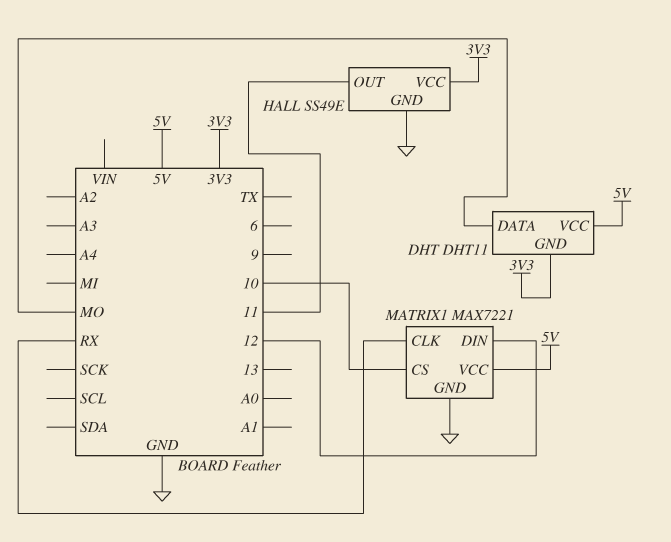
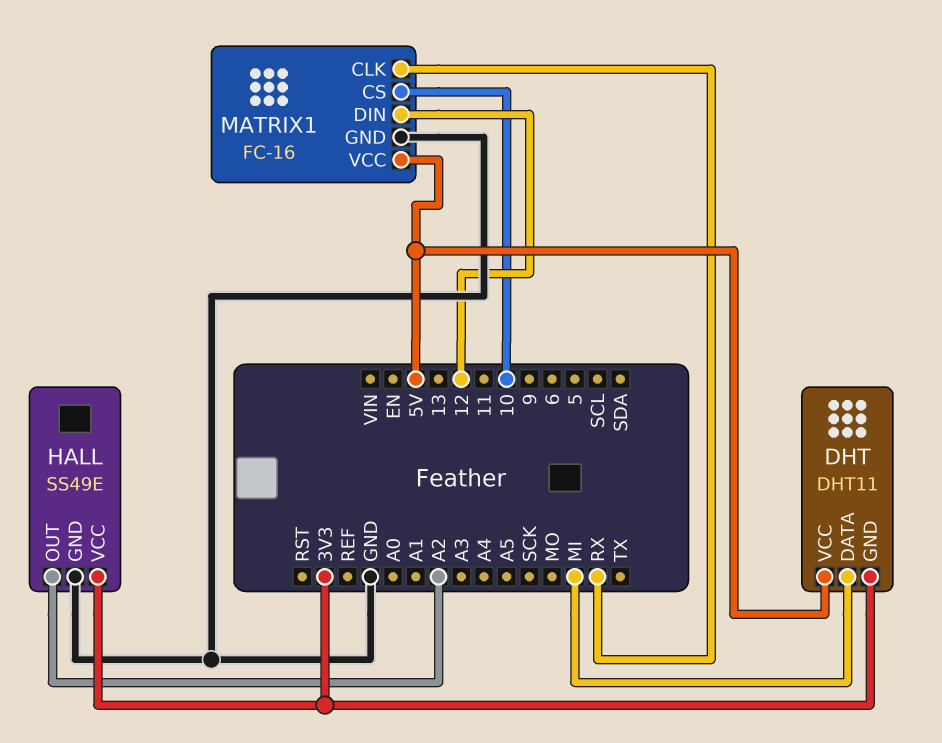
DHT pin DATA: MO -> MI
HALL pin OUT: 11 -> A2
MATRIX1: MAX7221 -> FC-16

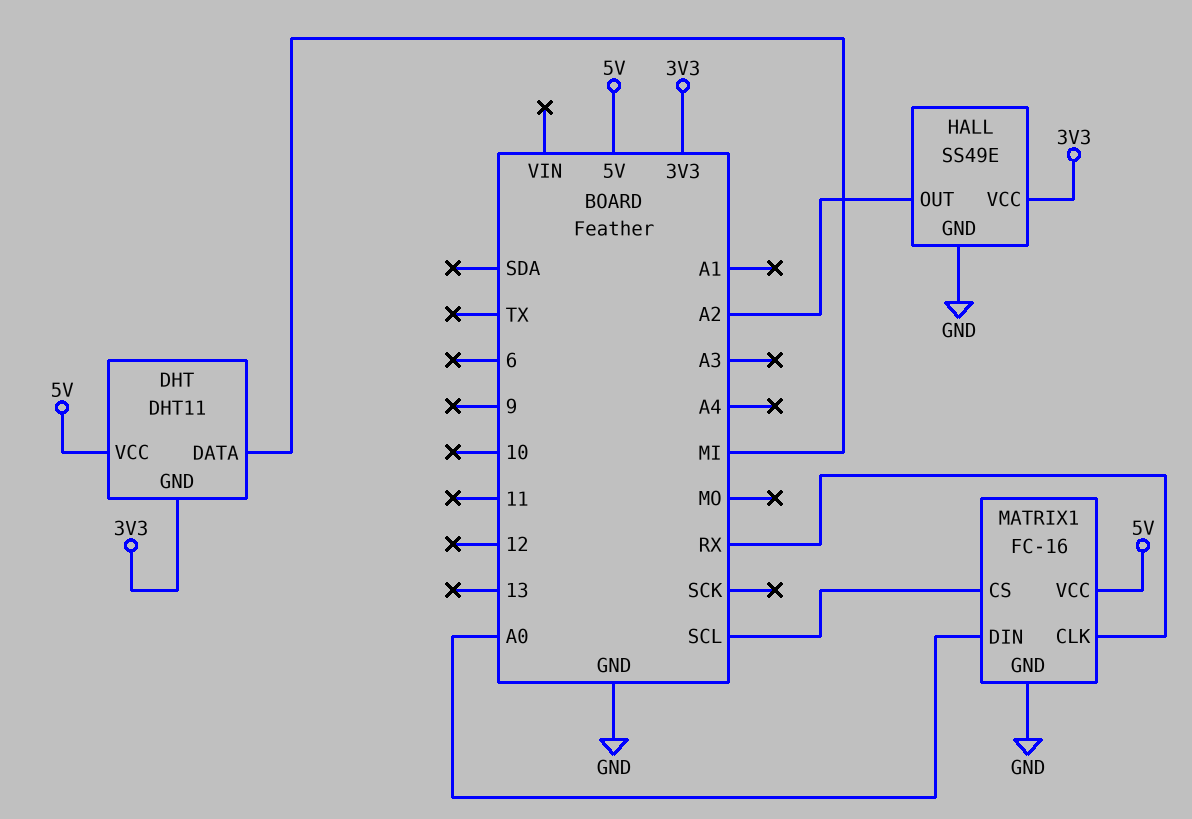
MATRIX1 pin CS: 10 -> SCL
MATRIX1 pin DIN: 12 -> A0

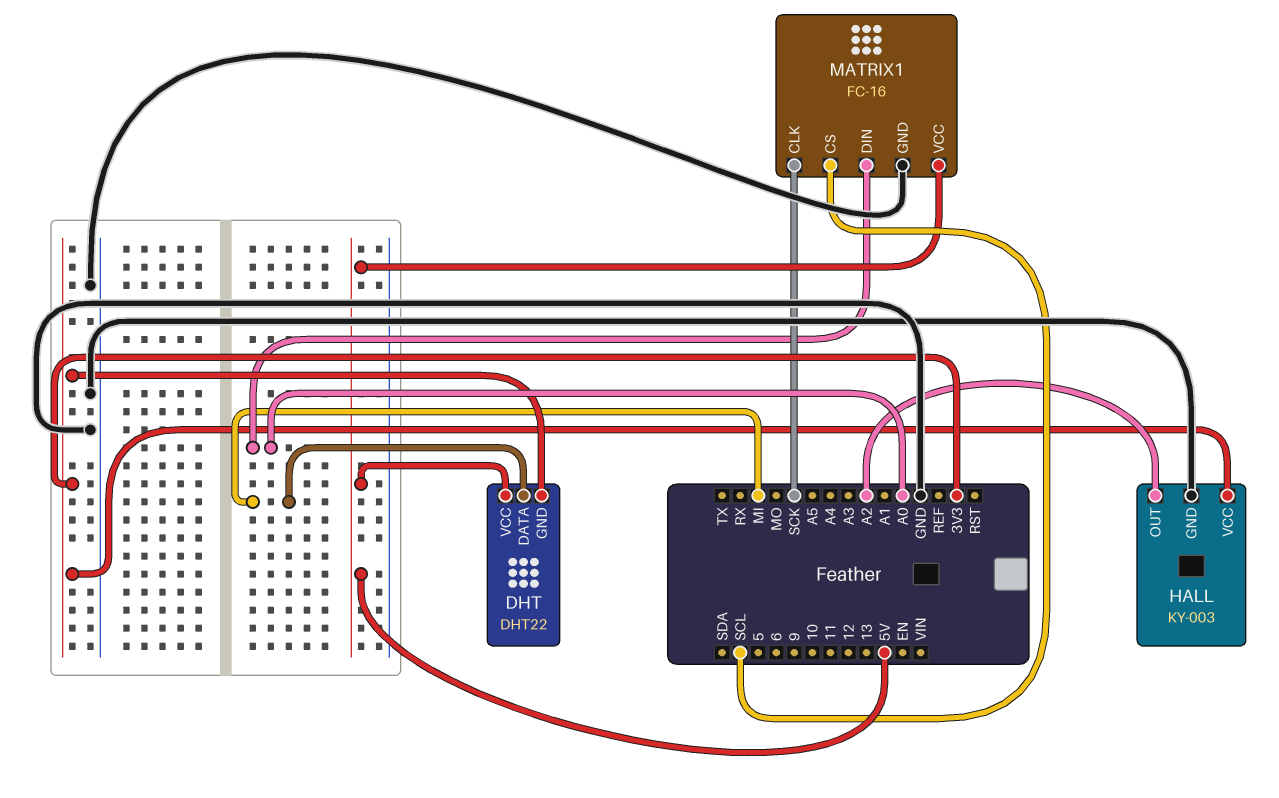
DHT: DHT11 -> DHT22
HALL: SS49E -> KY-003
MATRIX1 pin CLK: RX -> SCK

